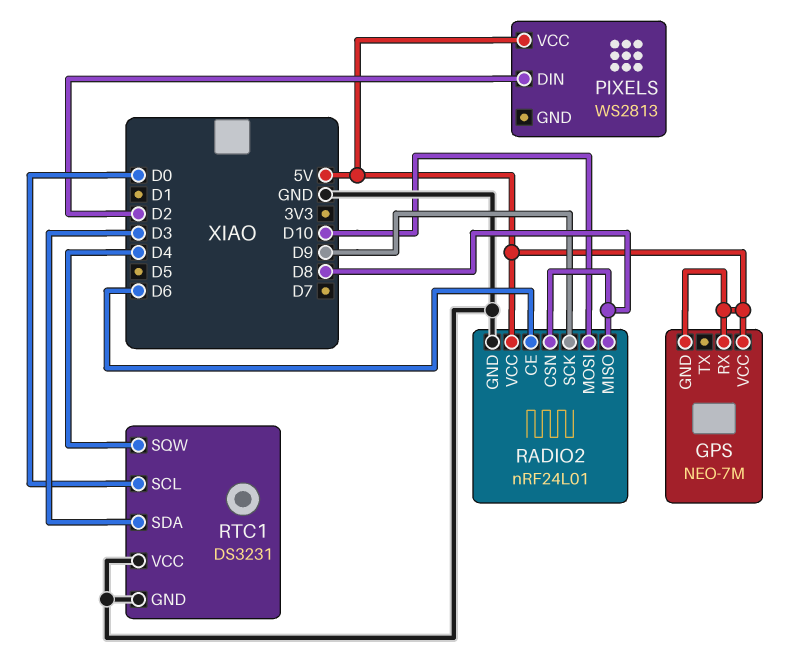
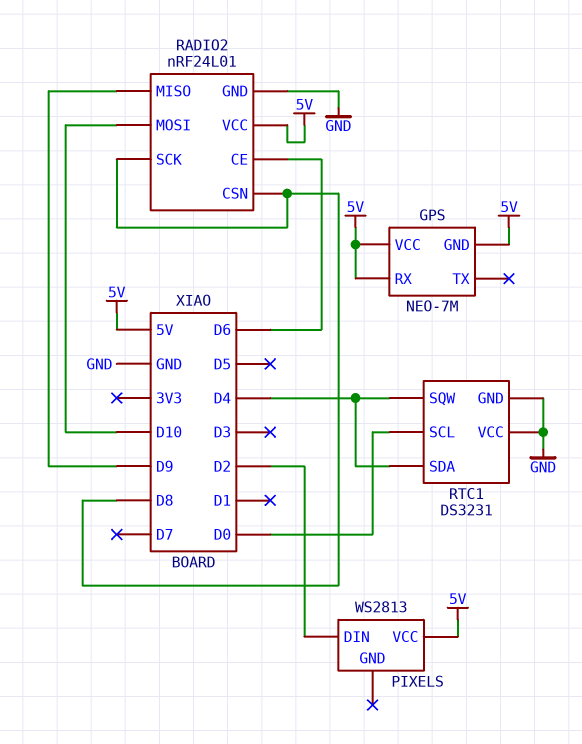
RADIO2 pin MISO: D8 -> D9
RADIO2 pin SCK: D9 -> D8
RTC1 pin SDA: D3 -> D4

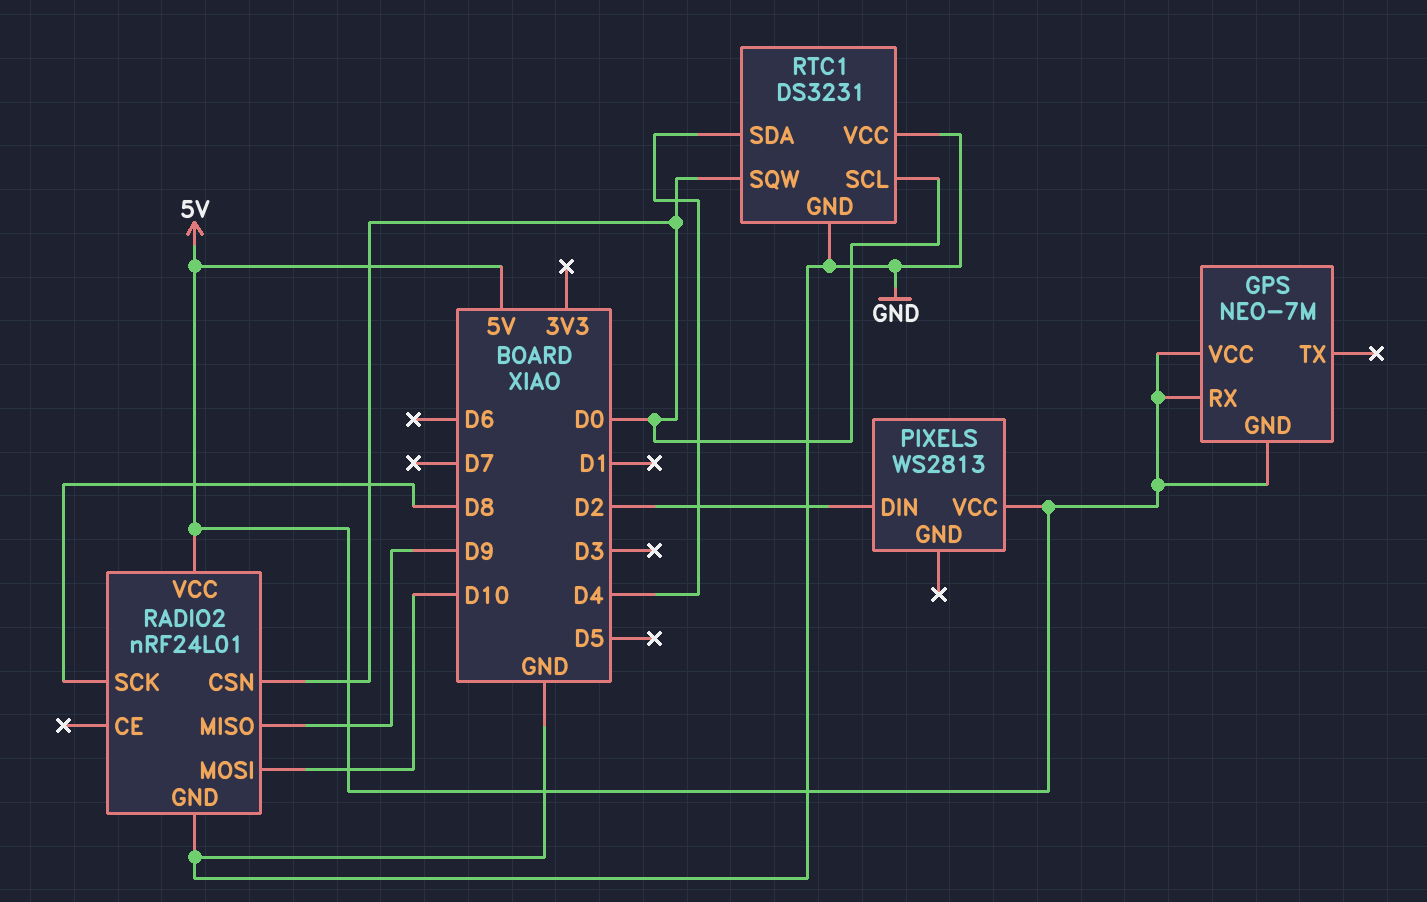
RADIO2 pin CE: D6 -> none
RADIO2 pin CSN: D8 -> D0
RTC1 pin SQW: D4 -> D0

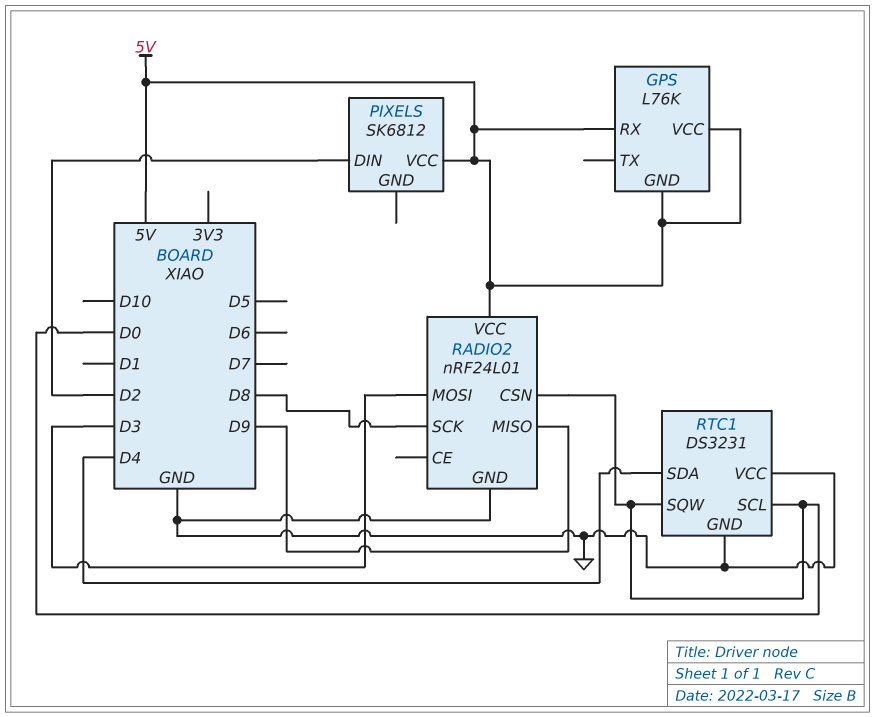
GPS: NEO-7M -> L76K
PIXELS: WS2813 -> SK6812
RADIO2 pin MOSI: D10 -> D3

